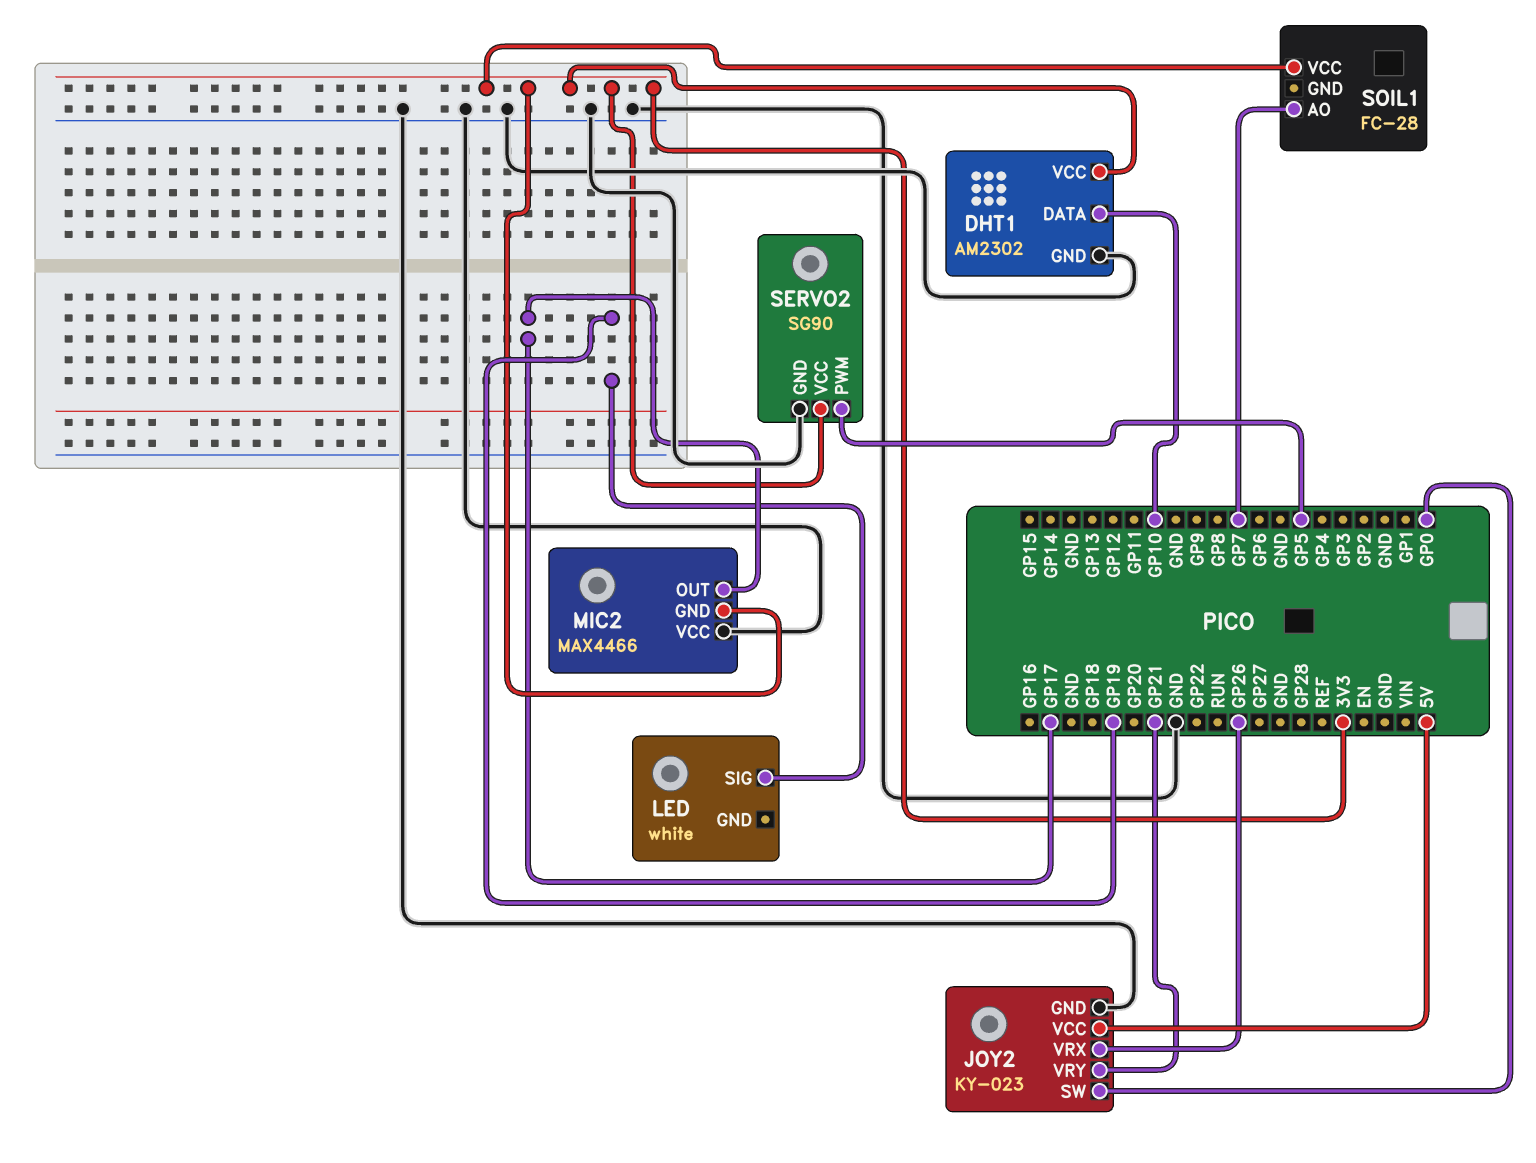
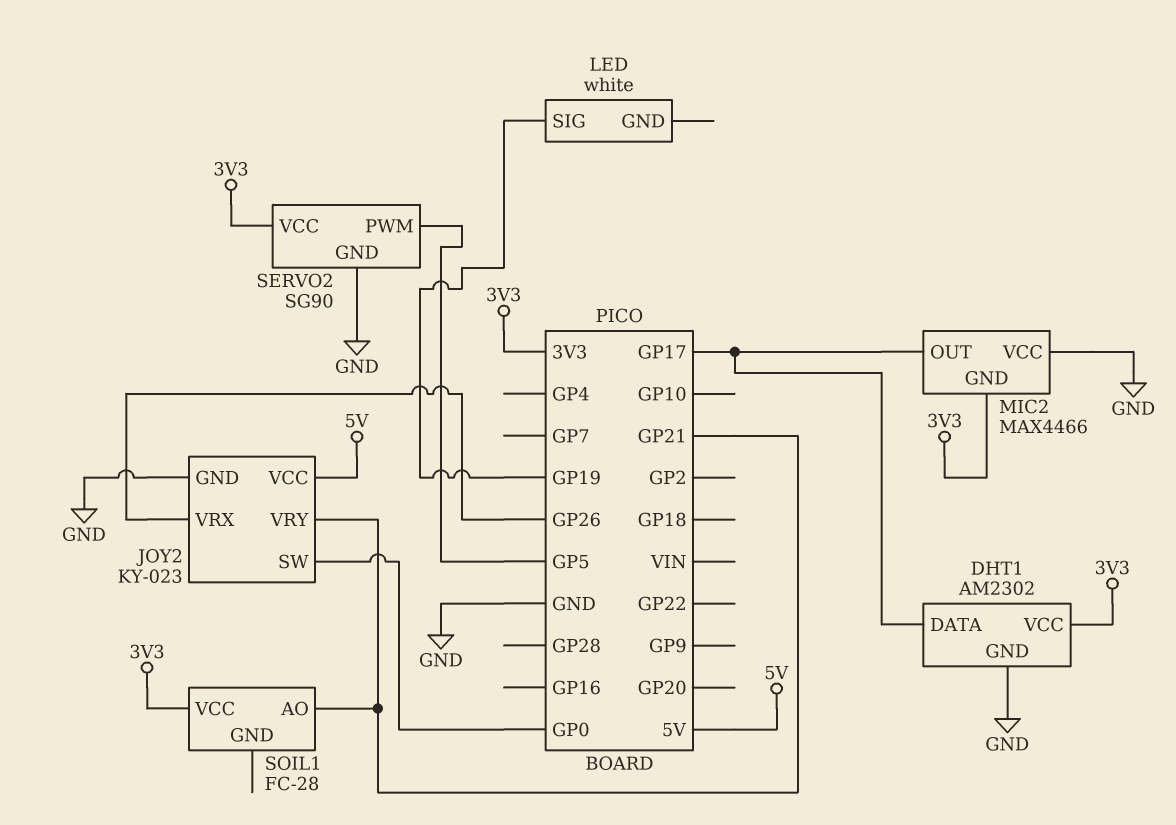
DHT1 pin DATA: GP10 -> GP17
SOIL1 pin AO: GP7 -> GP21

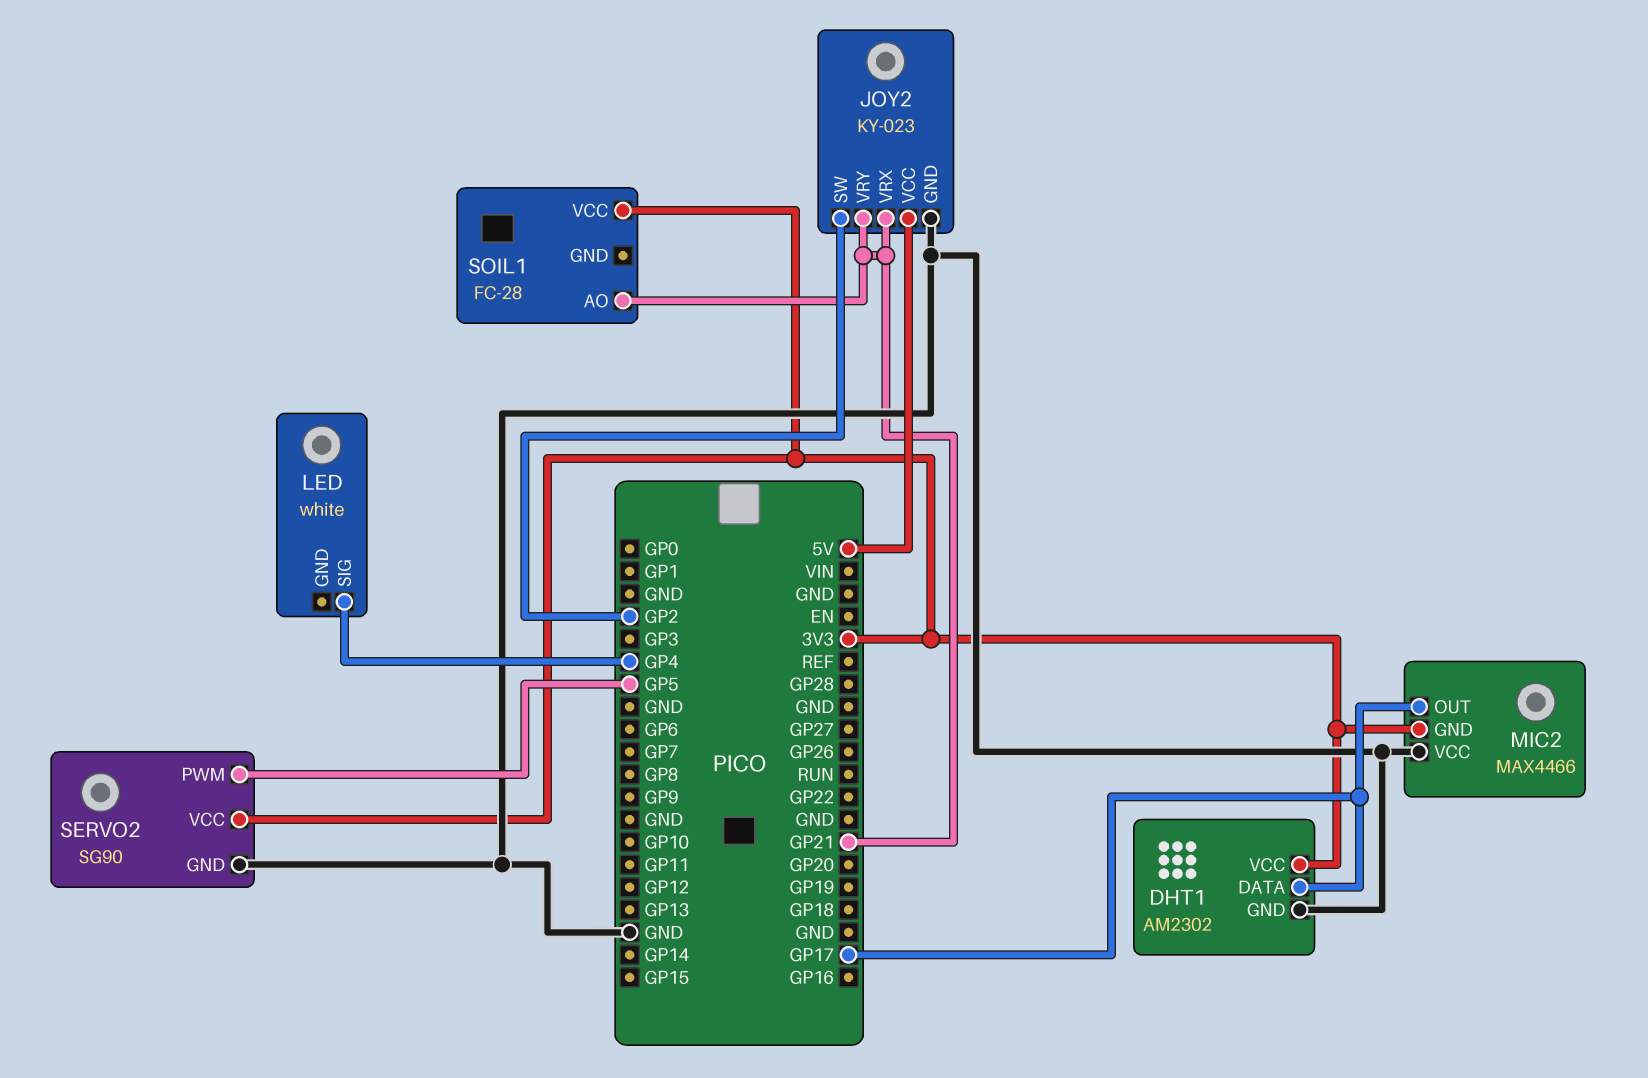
JOY2 pin SW: GP0 -> GP2
JOY2 pin VRX: GP26 -> GP21
LED pin SIG: GP19 -> GP4

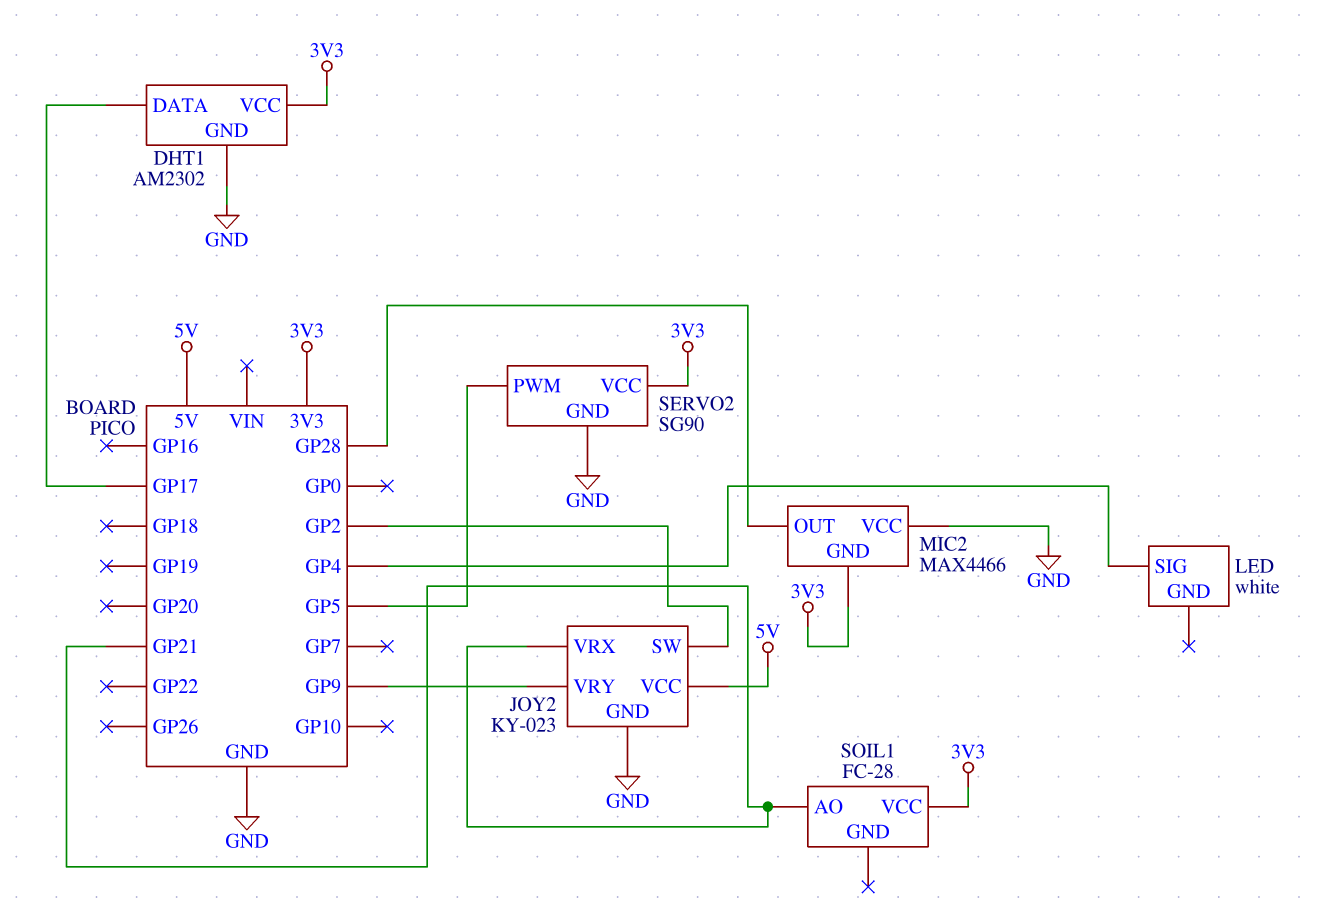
JOY2 pin VRY: GP21 -> GP9
MIC2 pin OUT: GP17 -> GP28

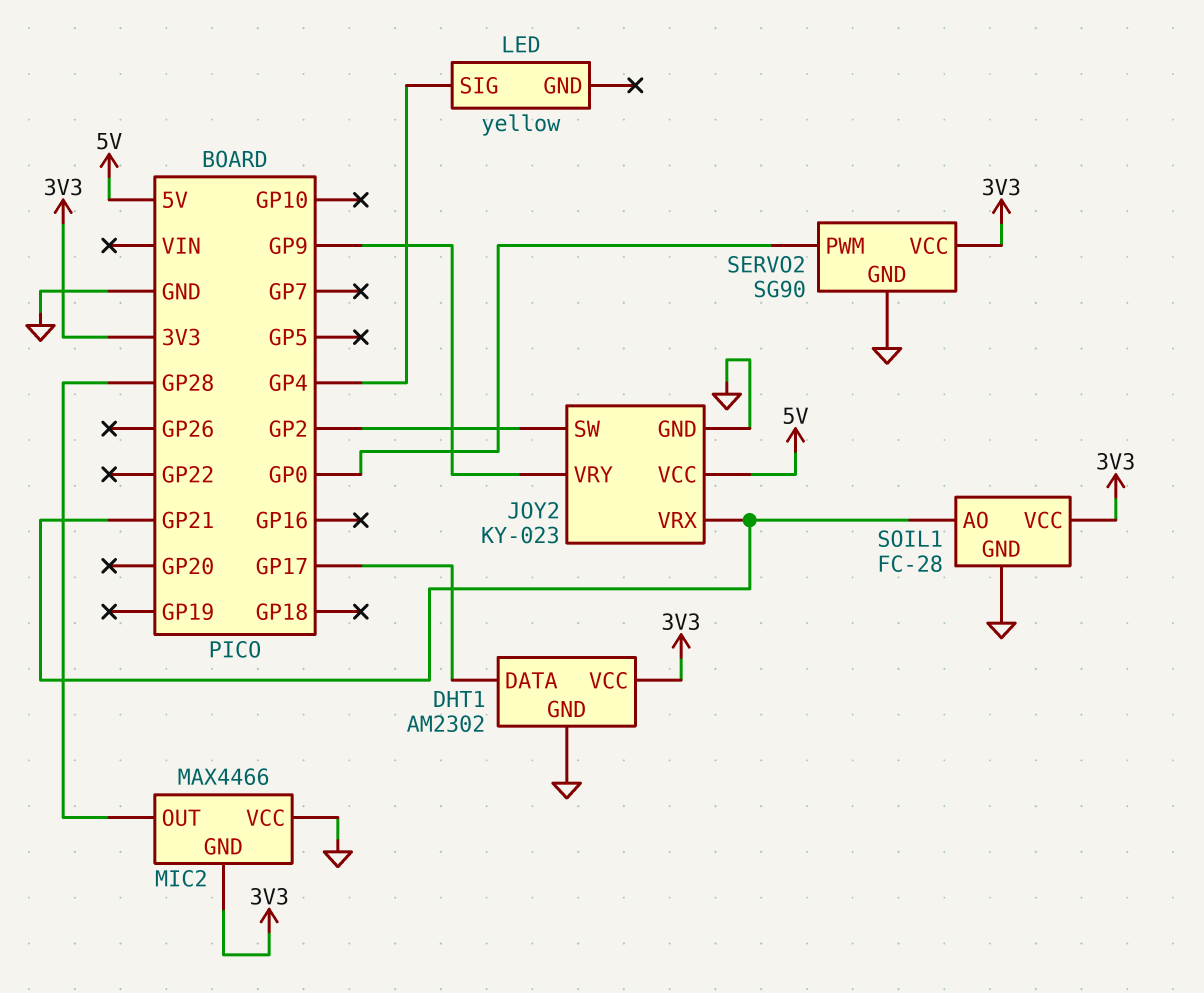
LED: white -> yellow
SERVO2 pin PWM: GP5 -> GP0
SOIL1 pin GND: none -> GND

